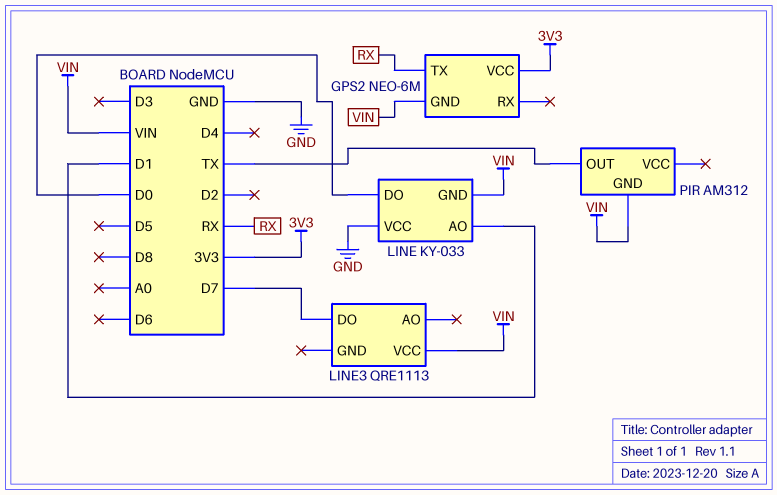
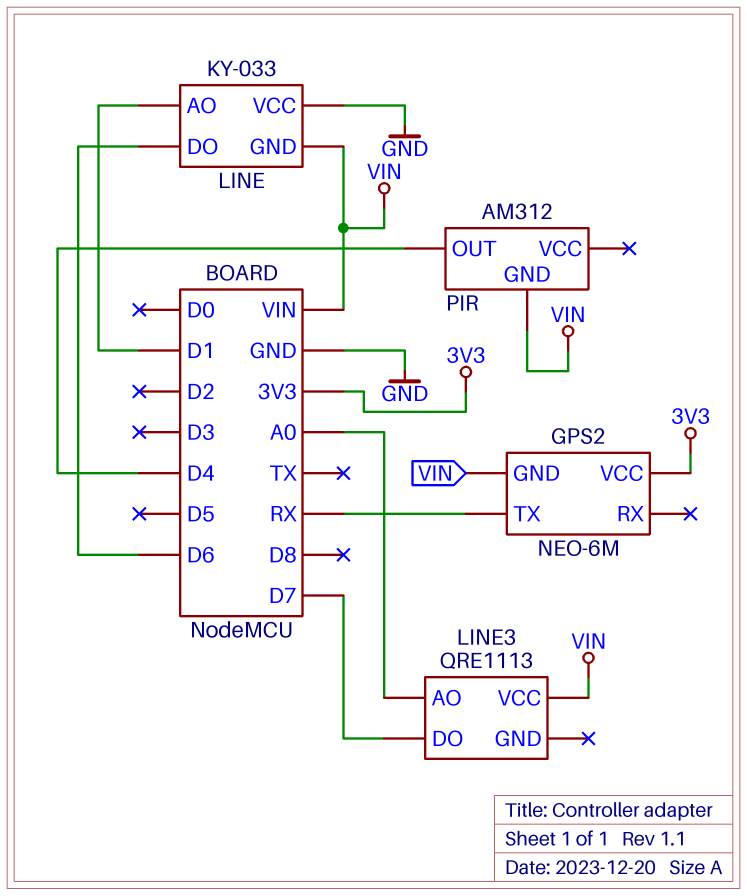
LINE pin DO: D0 -> D6
LINE3 pin AO: none -> A0
PIR pin OUT: TX -> D4

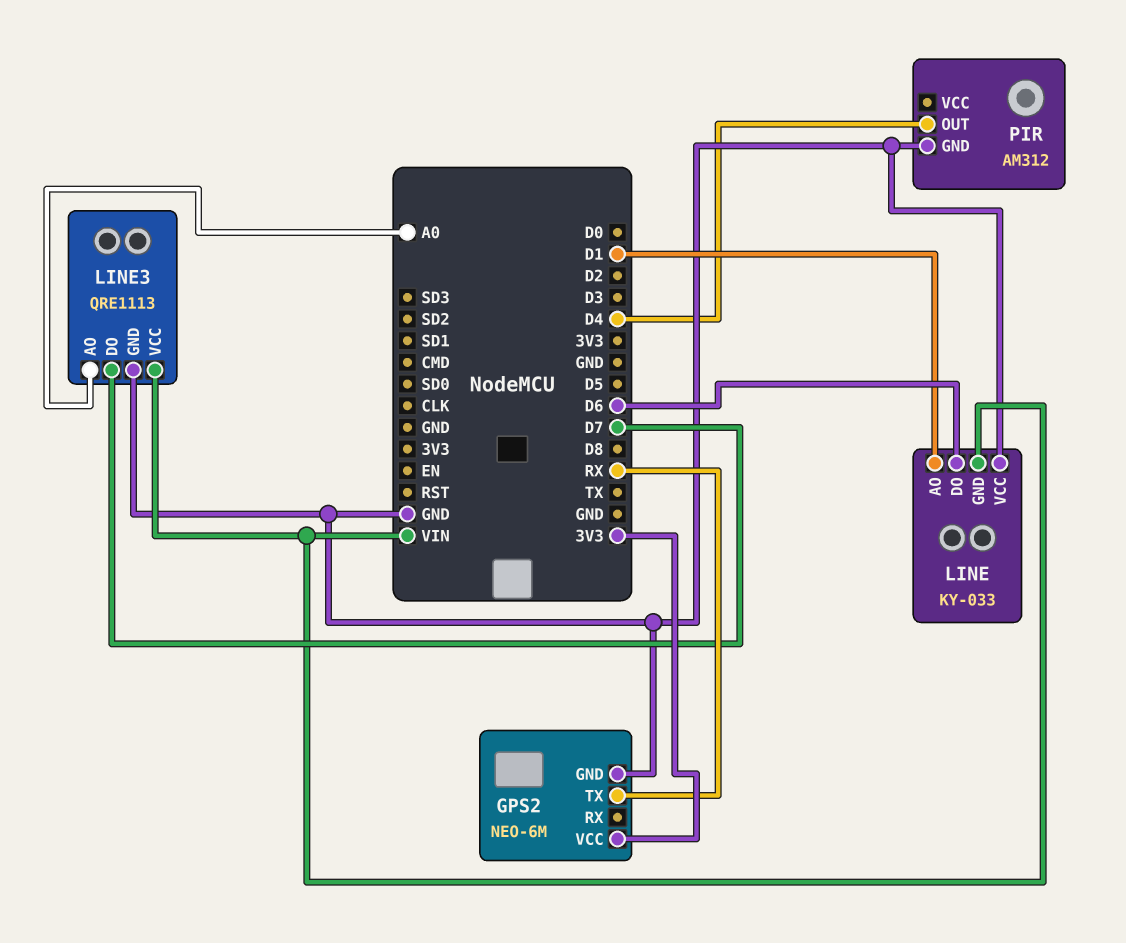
GPS2 pin GND: VIN -> GND
LINE3 pin GND: none -> GND
PIR pin GND: VIN -> GND

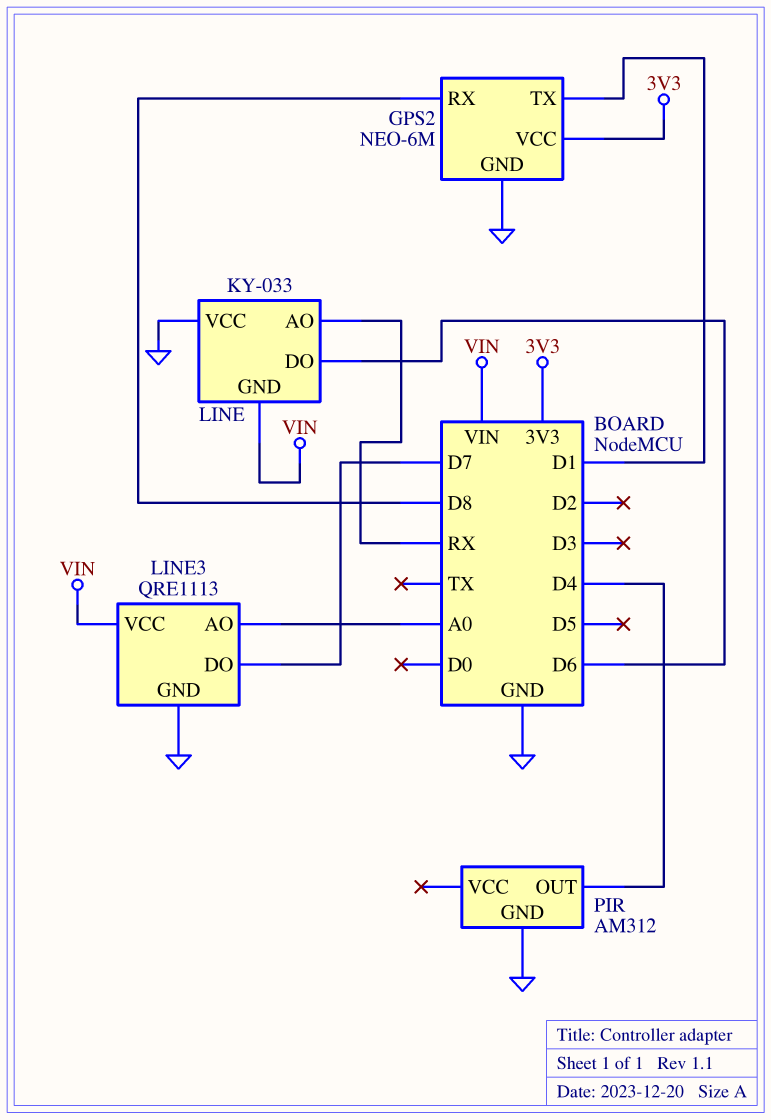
GPS2 pin RX: none -> D8
GPS2 pin TX: RX -> D1
LINE pin AO: D1 -> RX

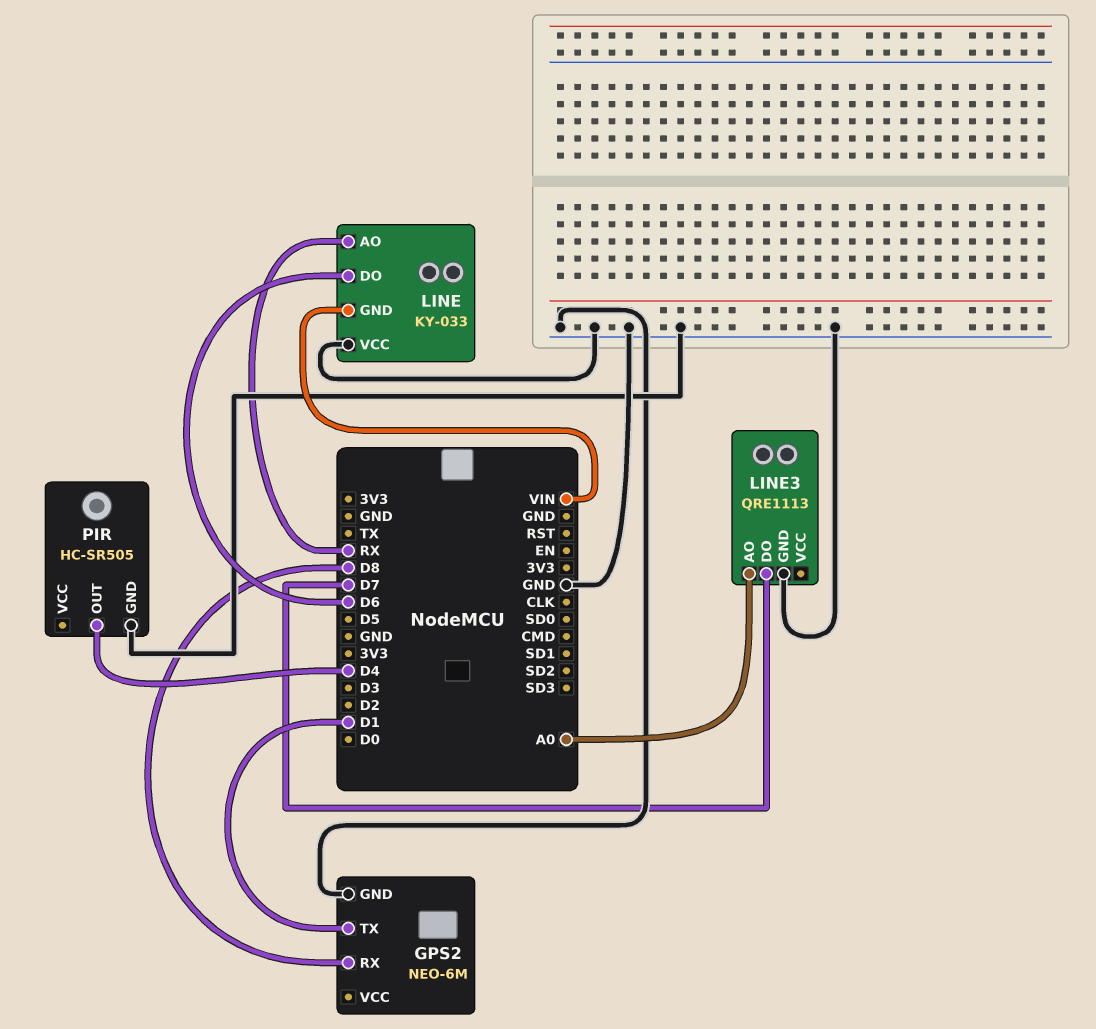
GPS2 pin VCC: 3V3 -> none
LINE3 pin VCC: VIN -> none
PIR: AM312 -> HC-SR505

